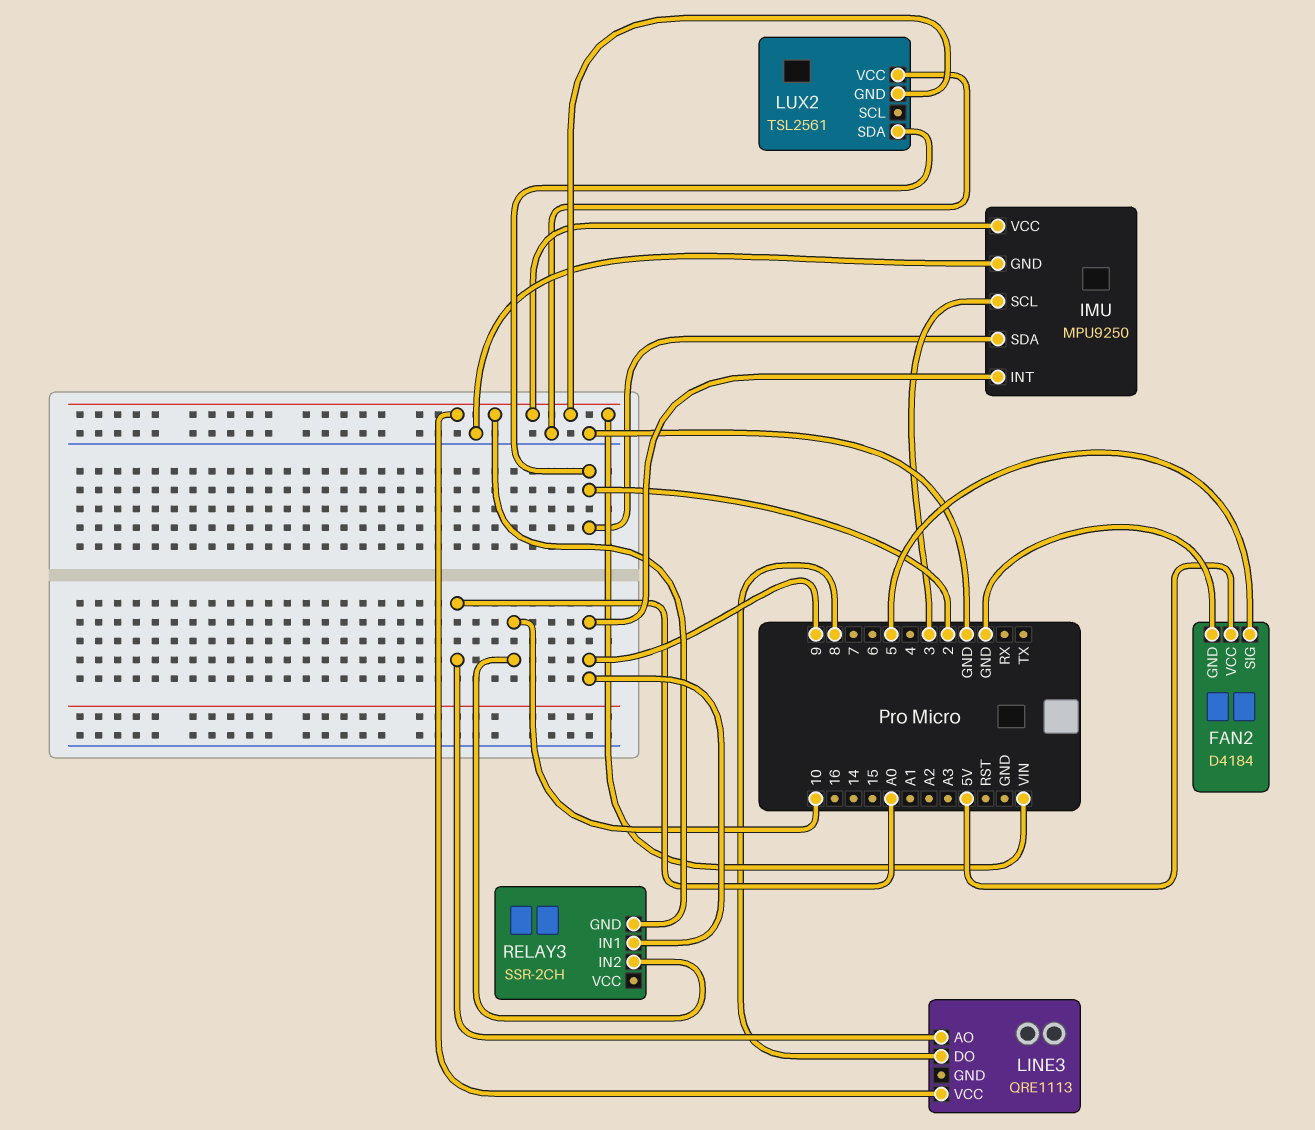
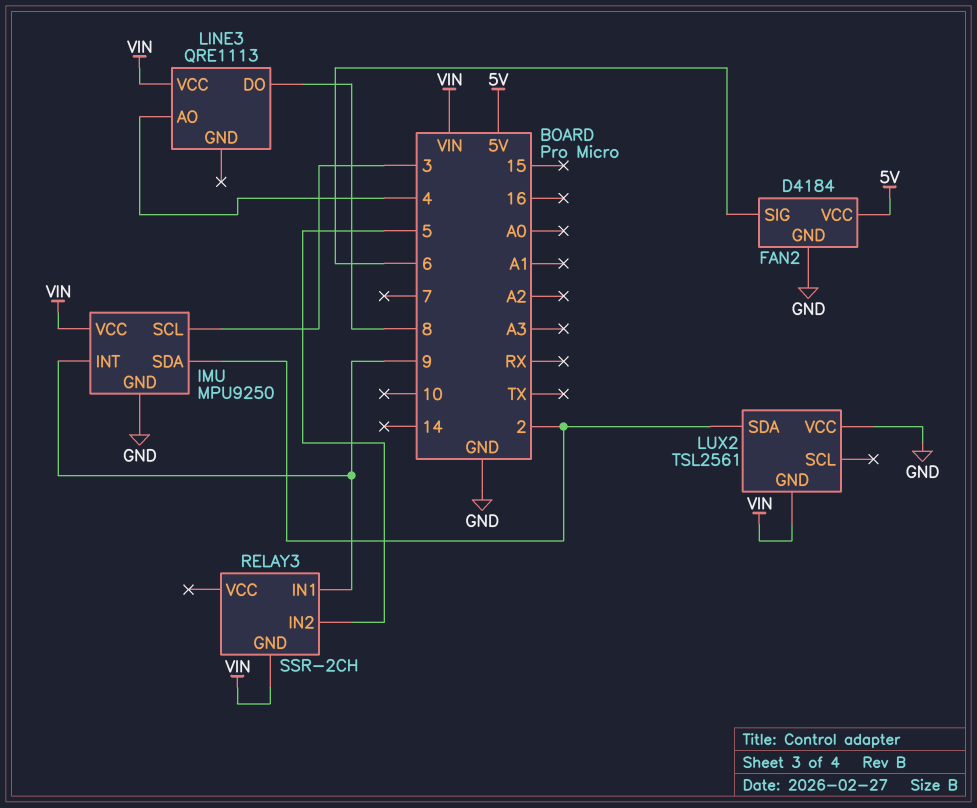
FAN2 pin SIG: 5 -> 6
LINE3 pin AO: A0 -> 4
RELAY3 pin IN2: 10 -> 5

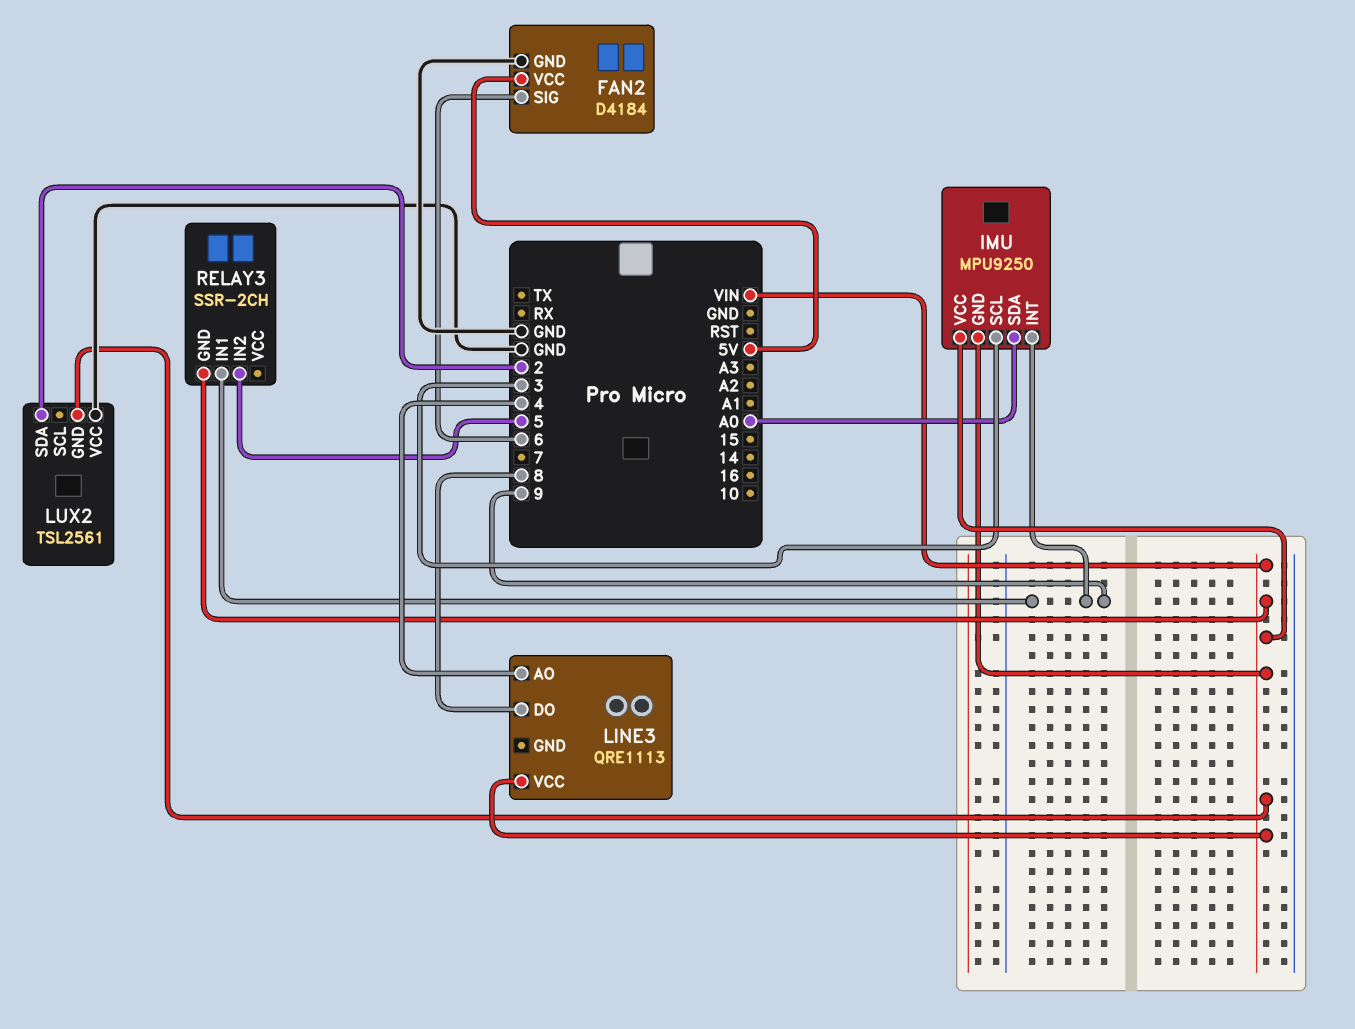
IMU pin GND: GND -> VIN
IMU pin SDA: 2 -> A0

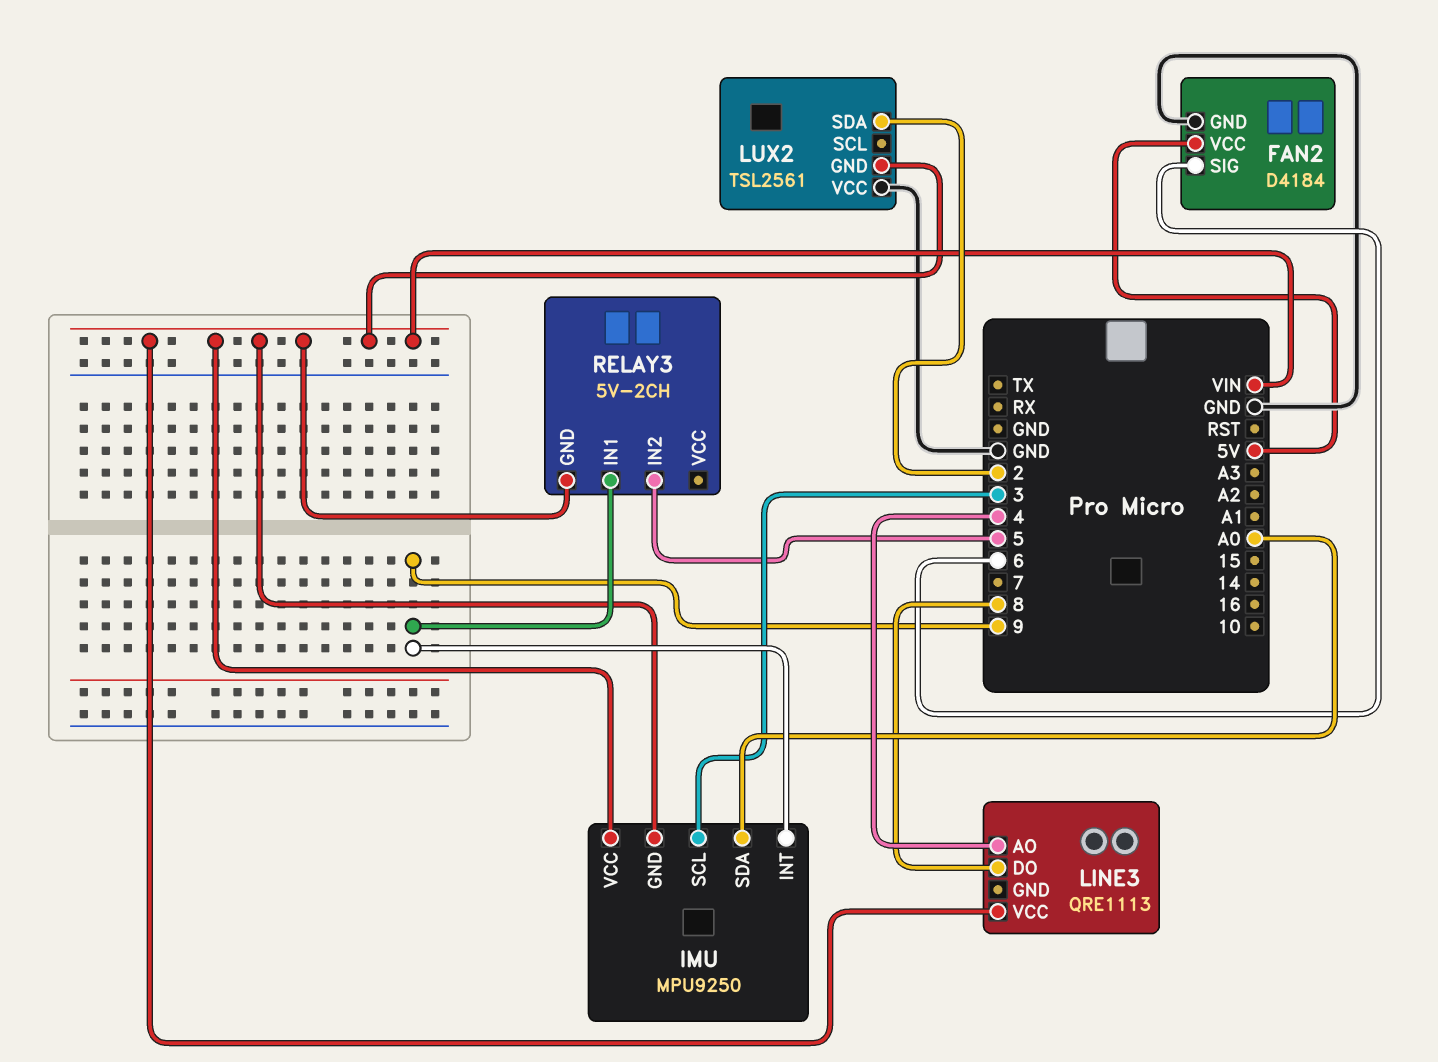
RELAY3: SSR-2CH -> 5V-2CH

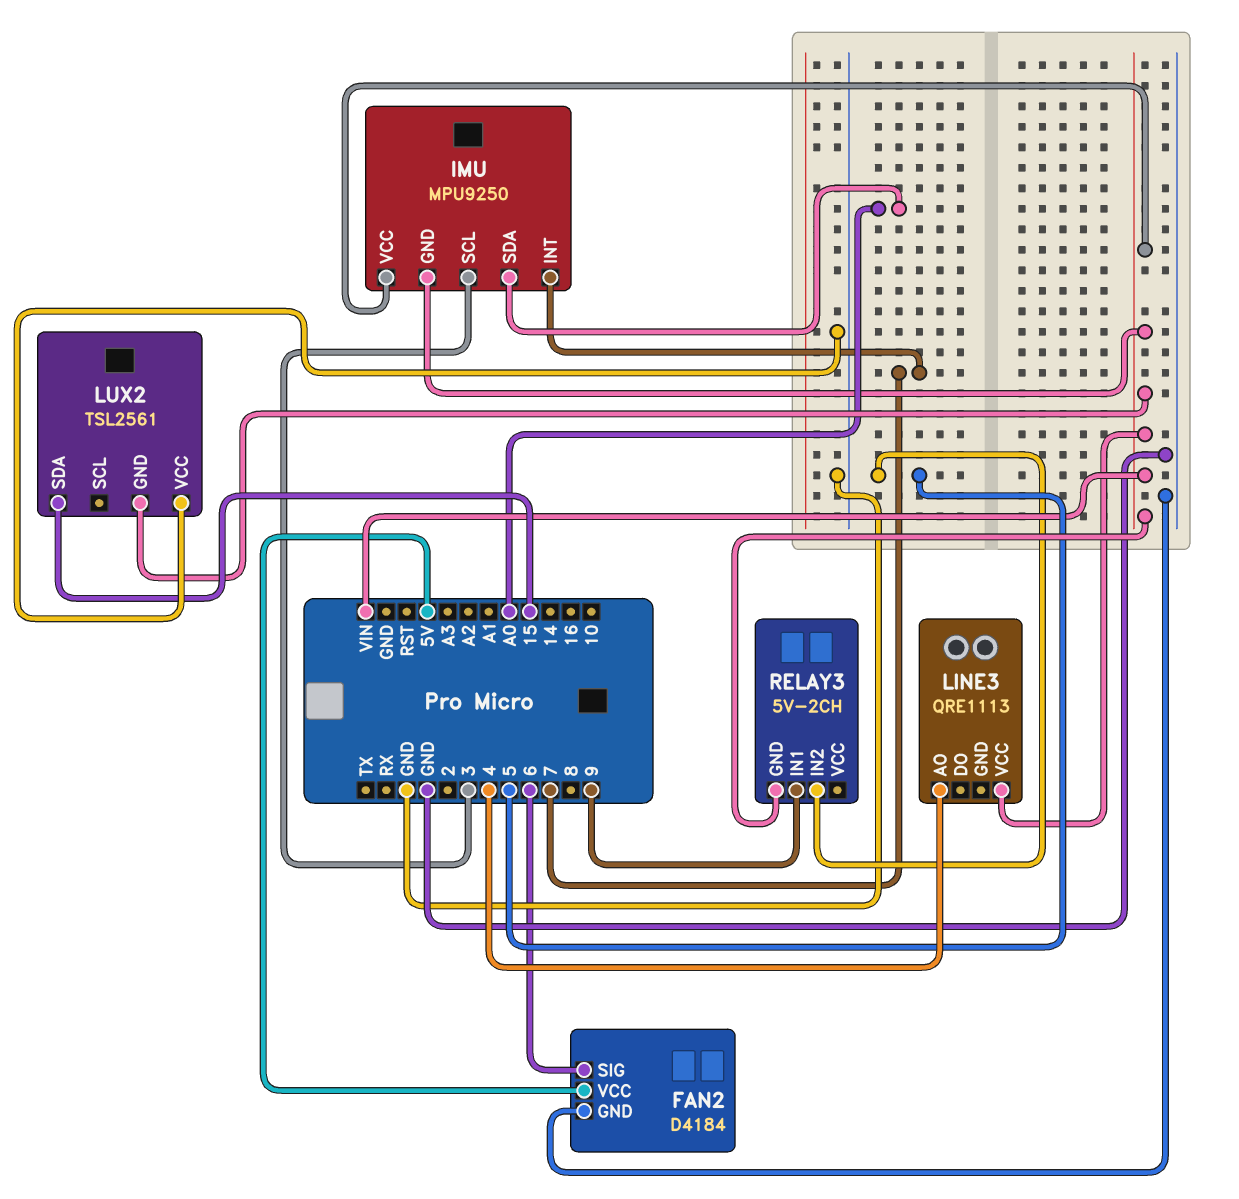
IMU pin INT: 9 -> 7
LINE3 pin DO: 8 -> none
LUX2 pin SDA: 2 -> 15

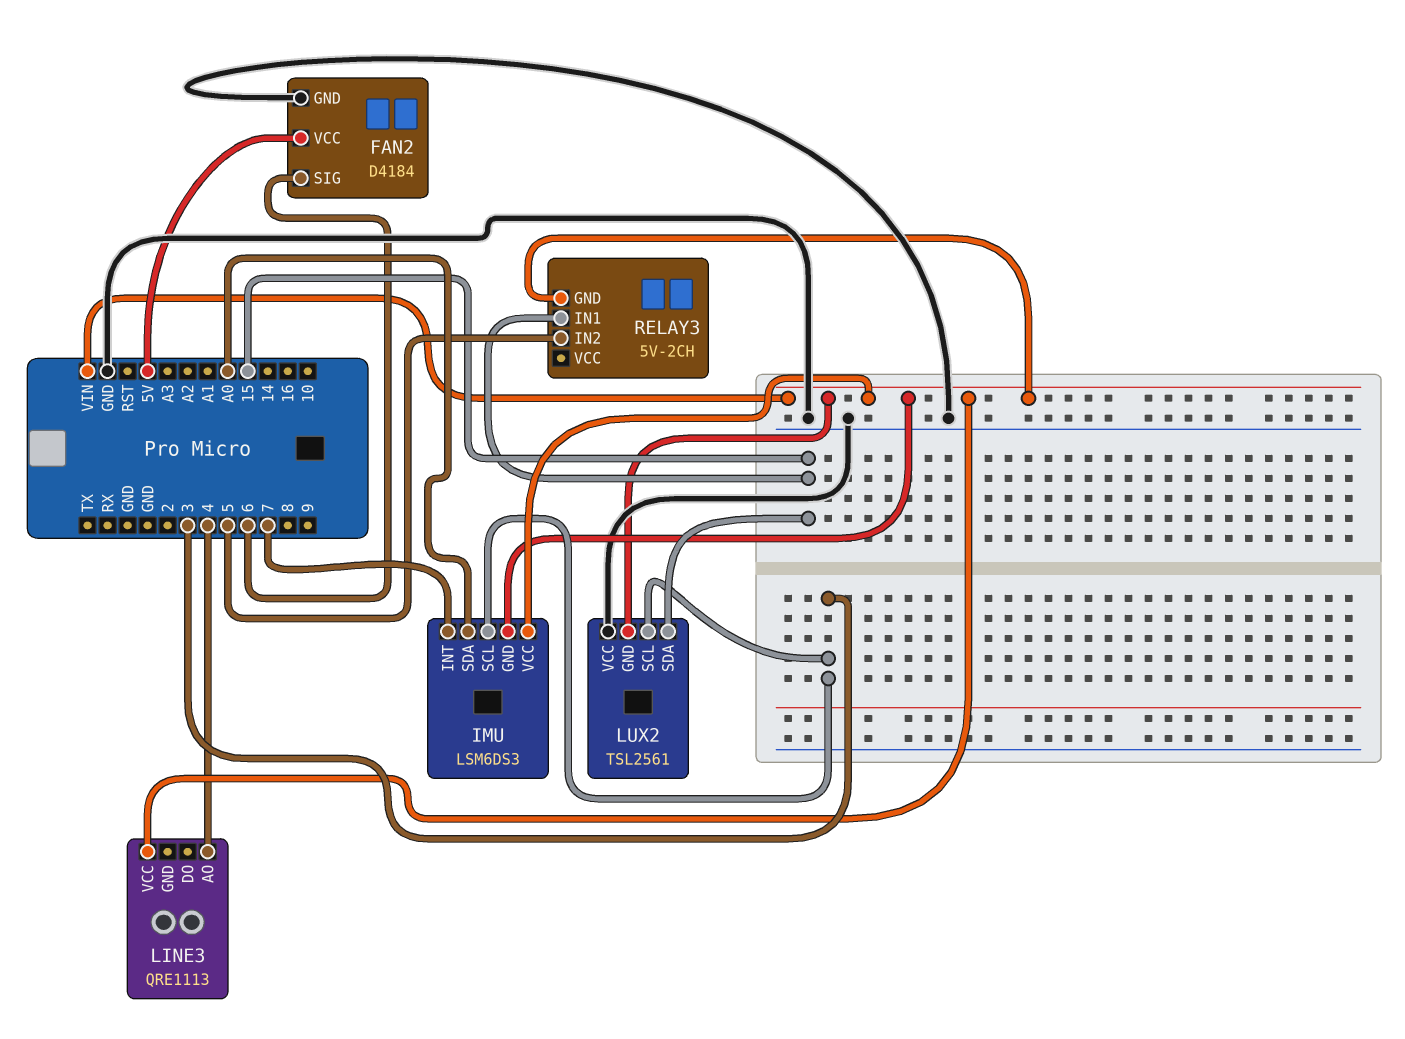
IMU: MPU9250 -> LSM6DS3
LUX2 pin SCL: none -> 3
RELAY3 pin IN1: 9 -> 15

